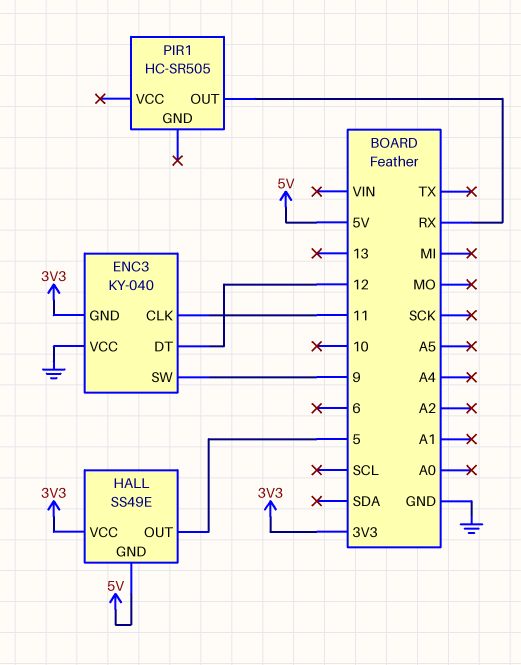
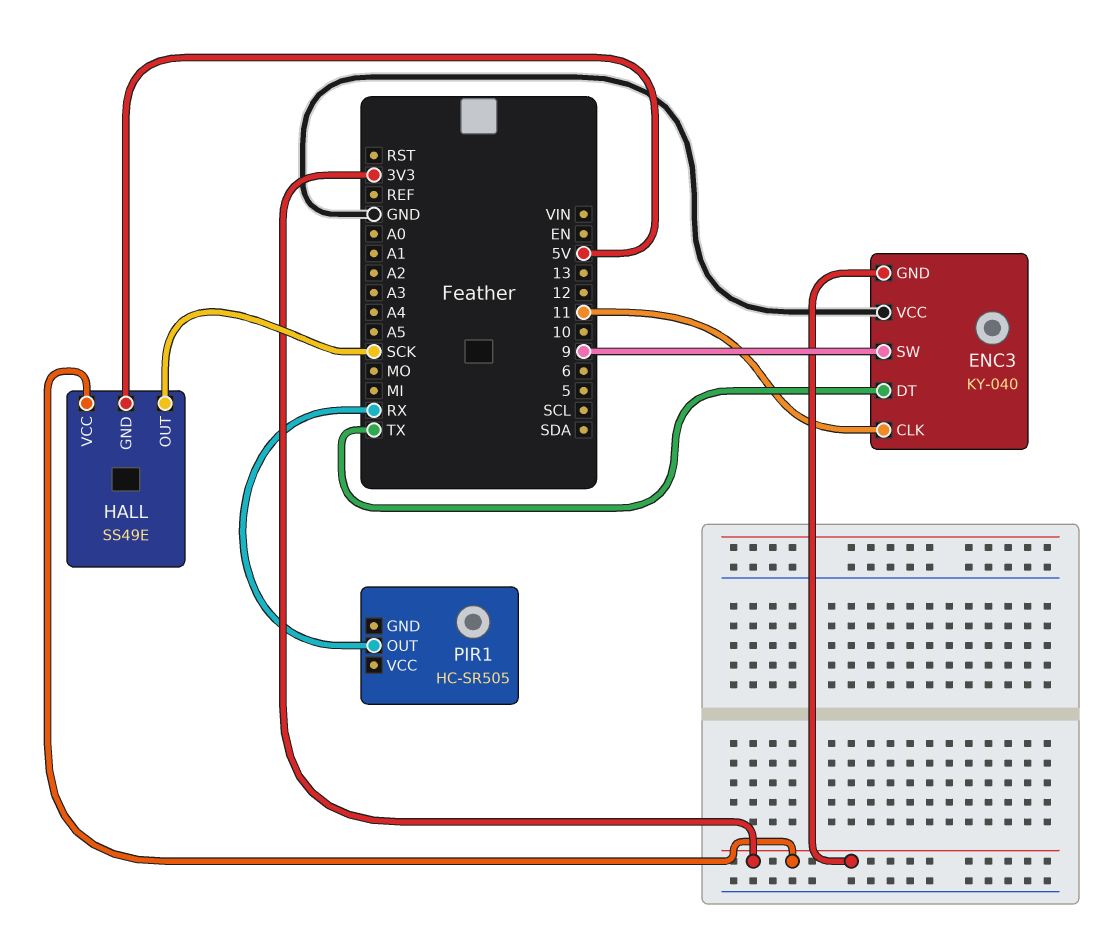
ENC3 pin DT: 12 -> TX
HALL pin OUT: 5 -> SCK

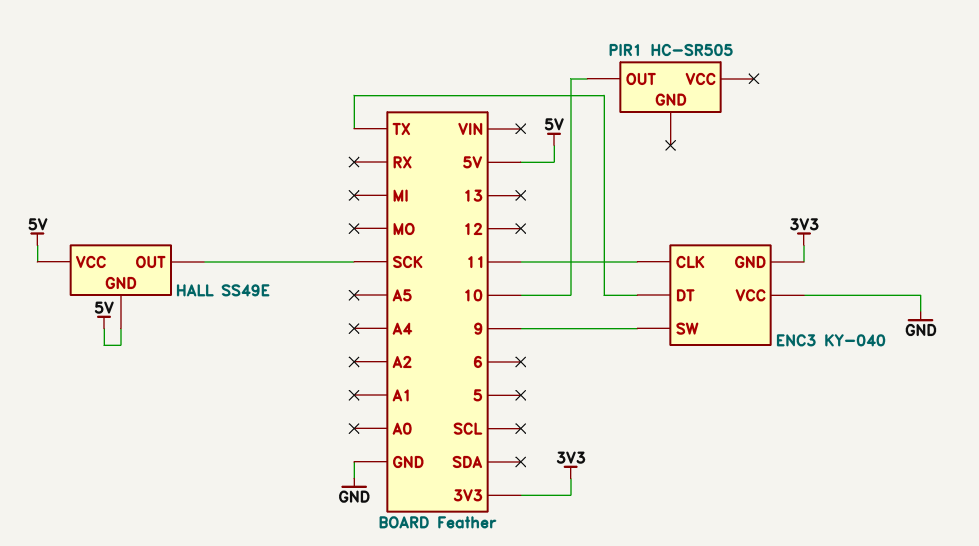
HALL pin VCC: 3V3 -> 5V
PIR1 pin OUT: RX -> 10

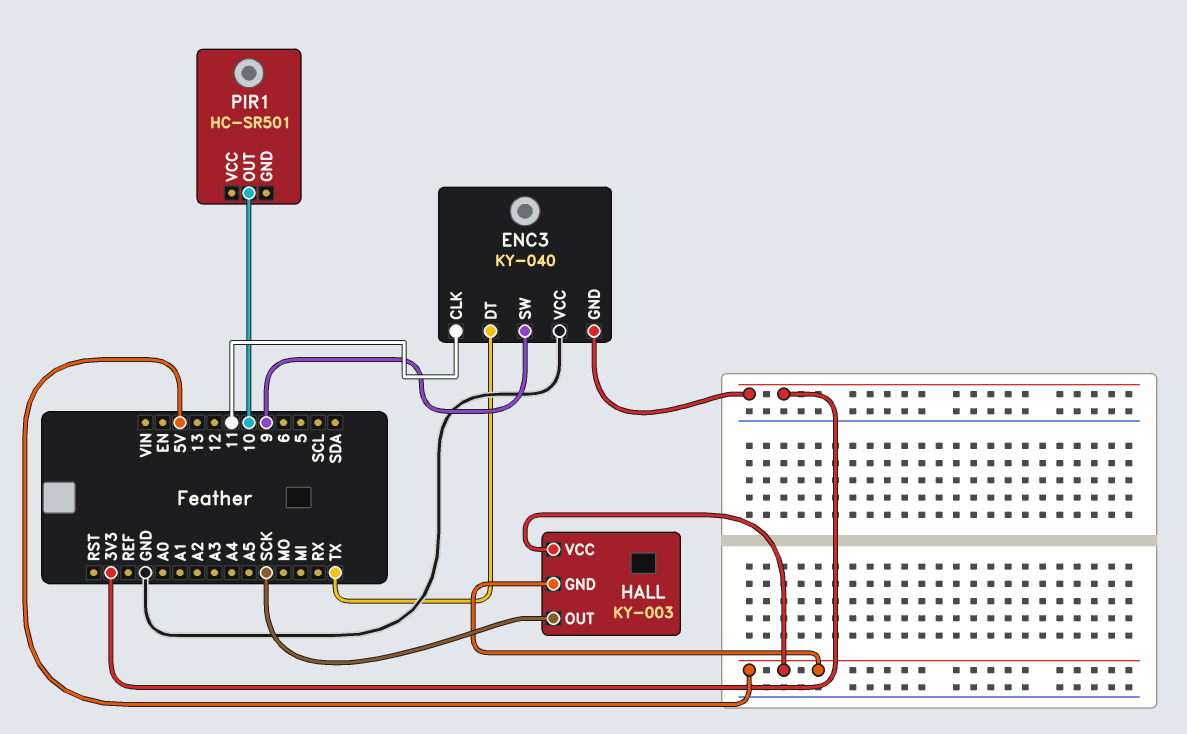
HALL: SS49E -> KY-003
PIR1: HC-SR505 -> HC-SR501

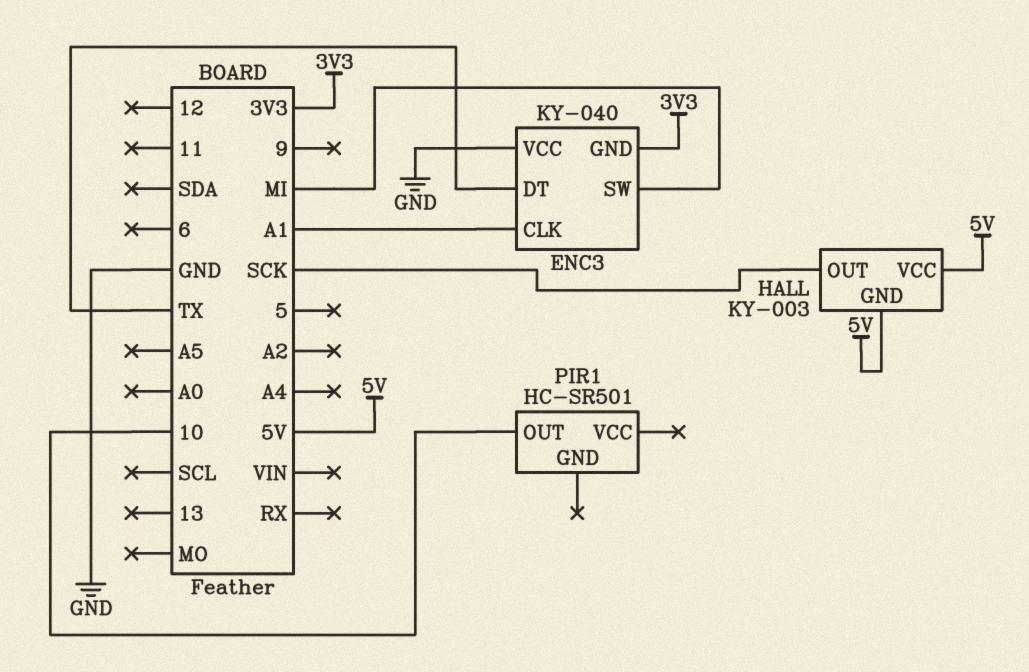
ENC3 pin CLK: 11 -> A1
ENC3 pin SW: 9 -> MI

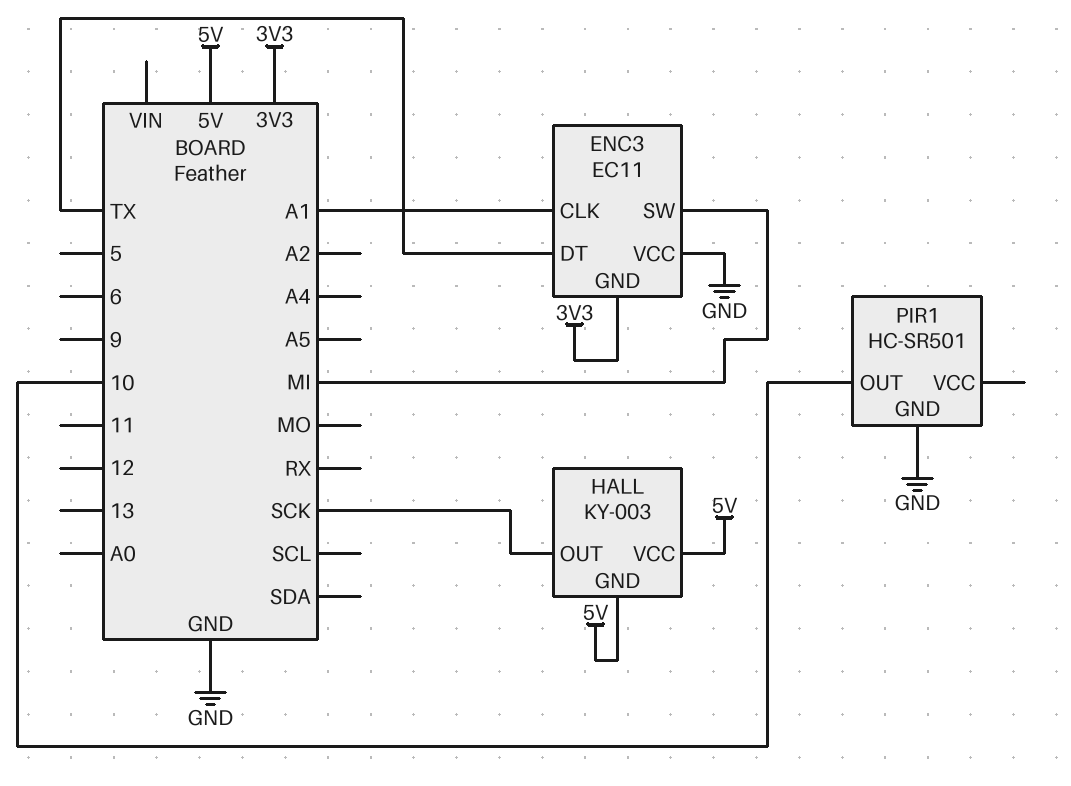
ENC3: KY-040 -> EC11
PIR1 pin GND: none -> GND

